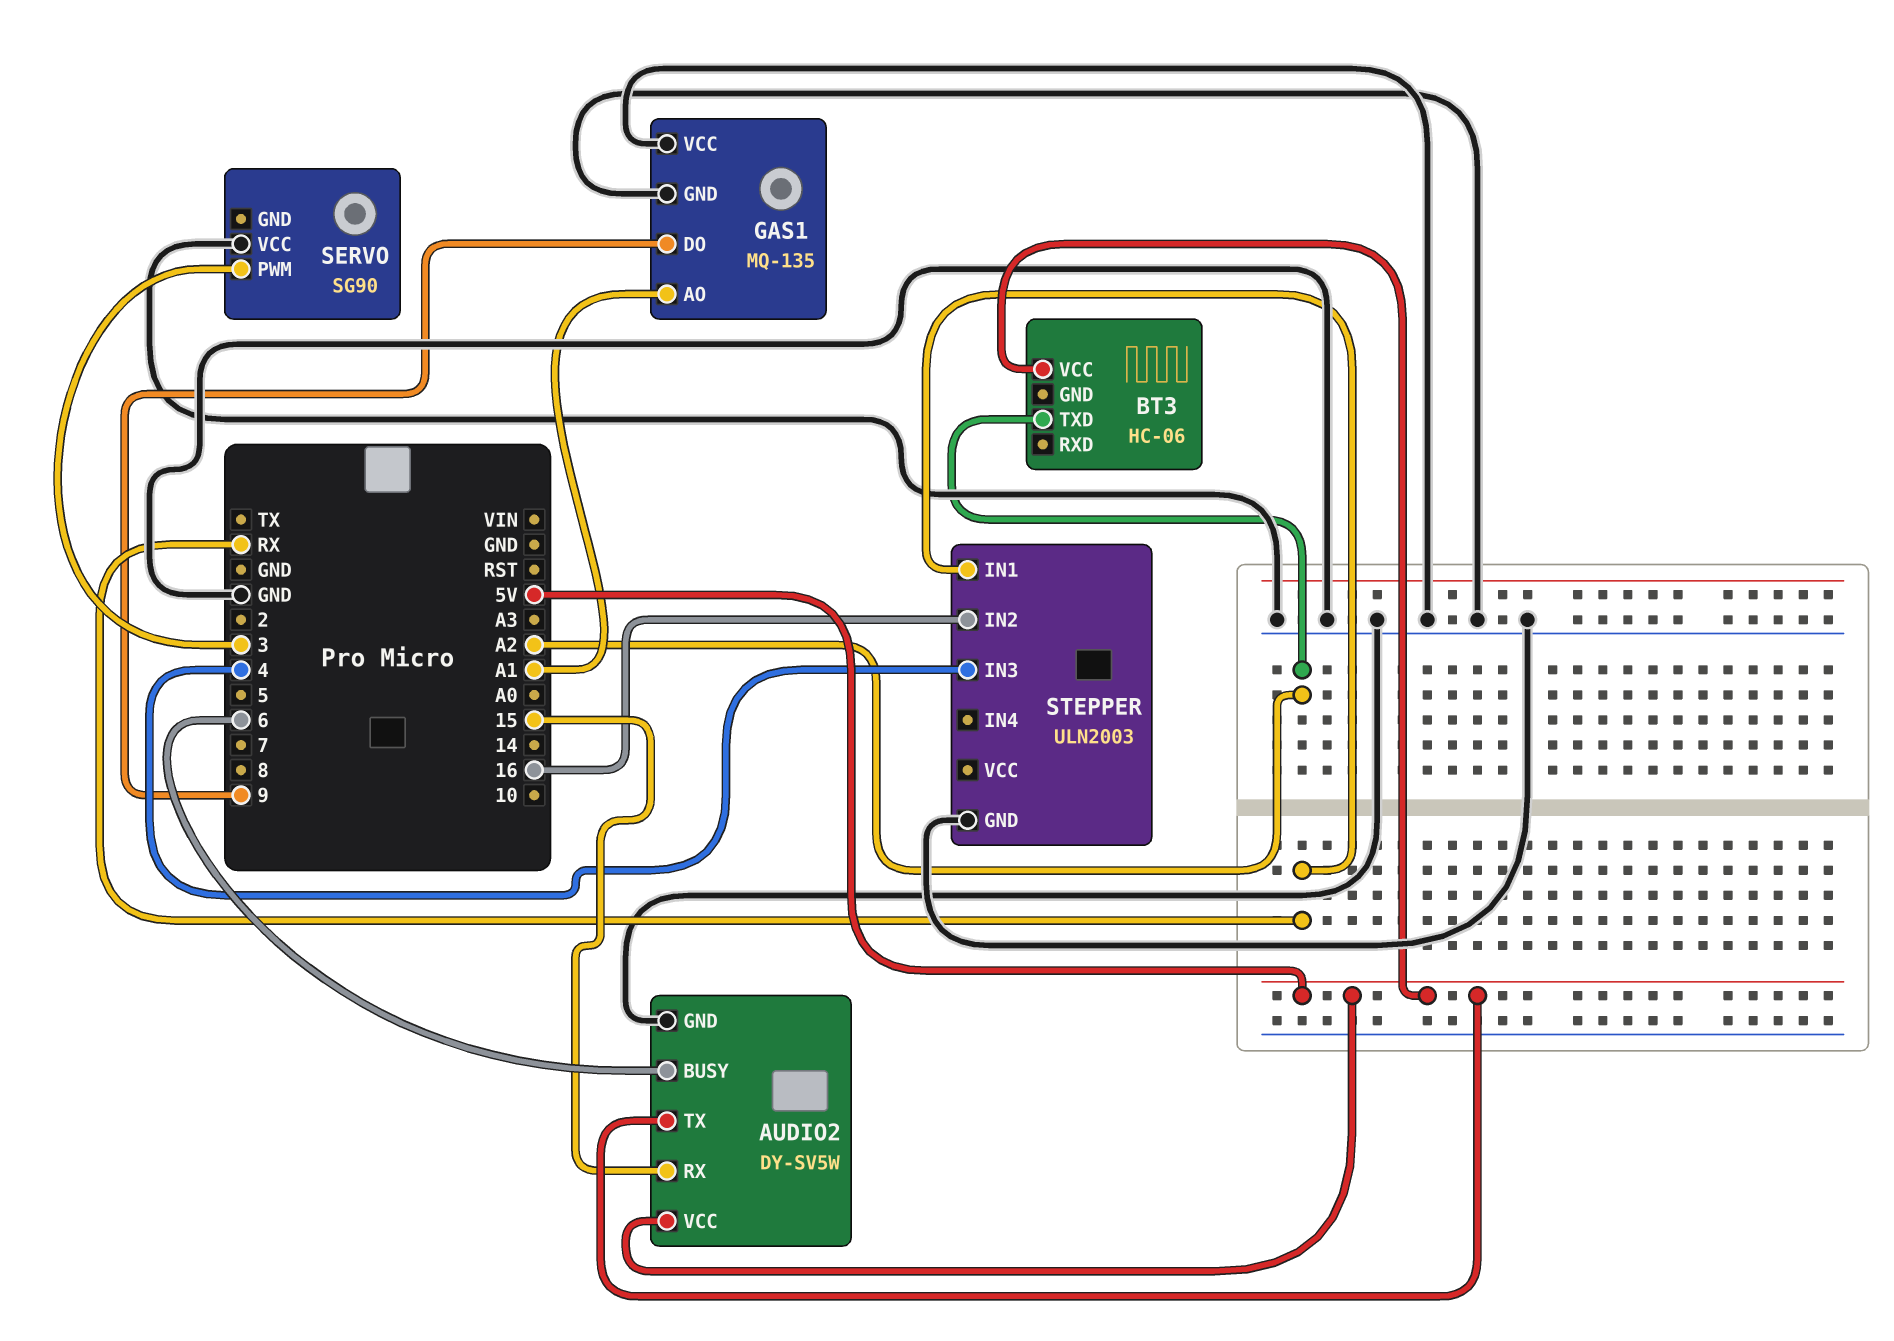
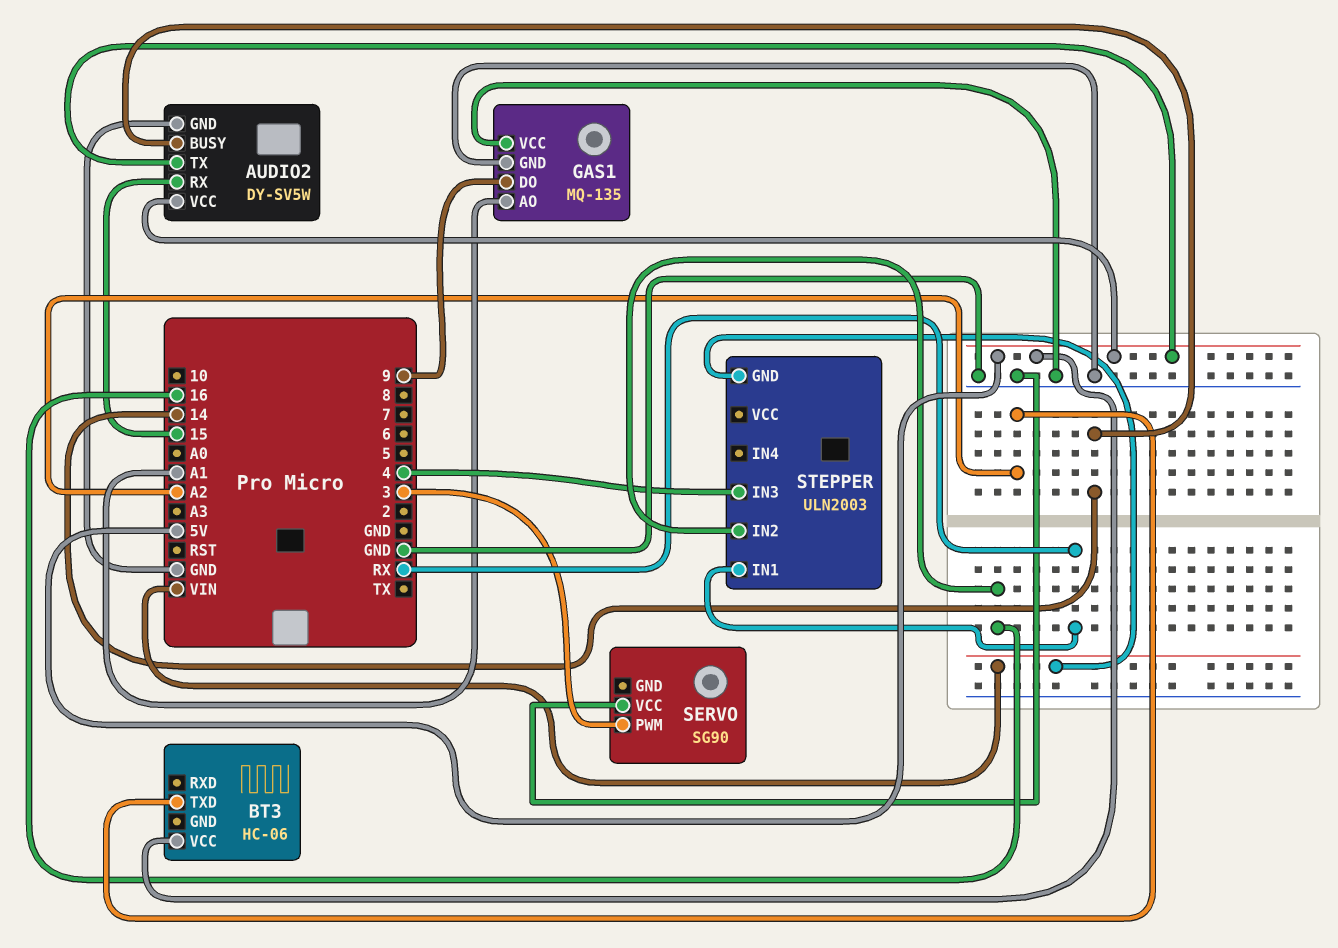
AUDIO2 pin BUSY: 6 -> 14
STEPPER pin GND: GND -> VIN

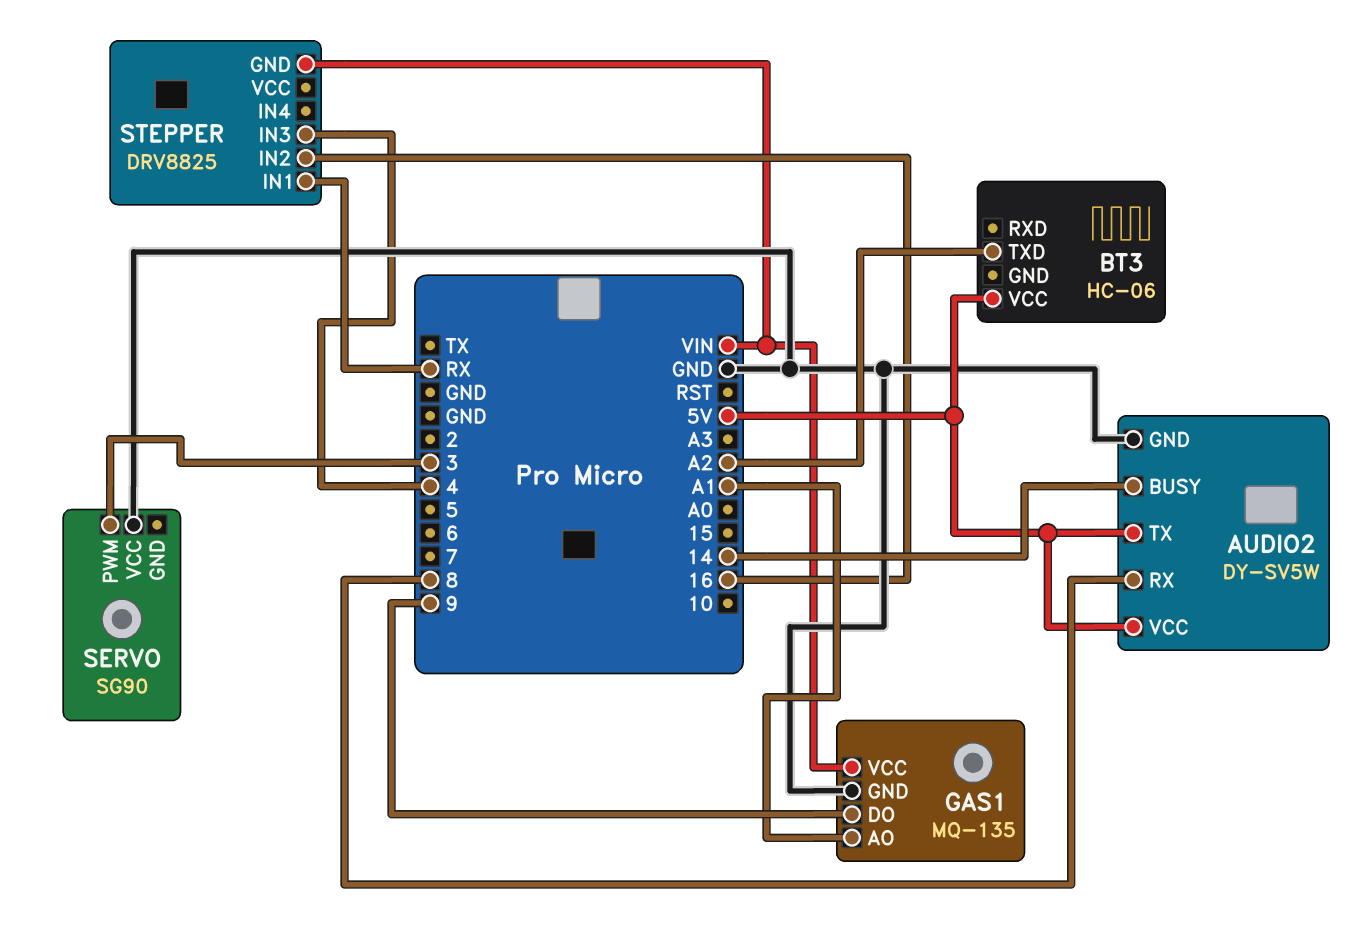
AUDIO2 pin RX: 15 -> 8
GAS1 pin VCC: GND -> VIN
STEPPER: ULN2003 -> DRV8825

